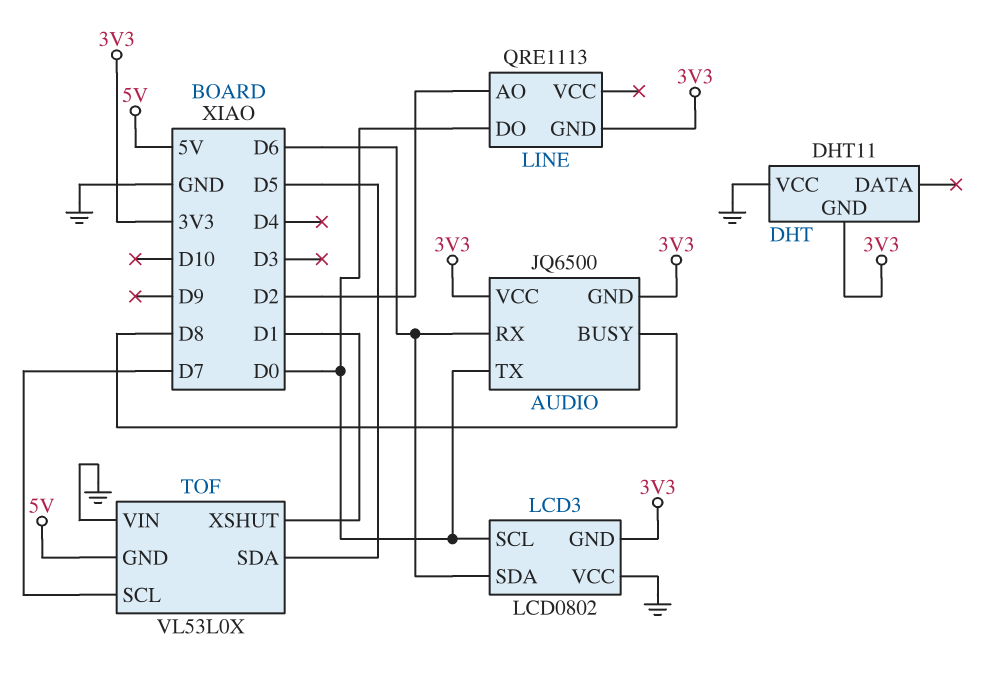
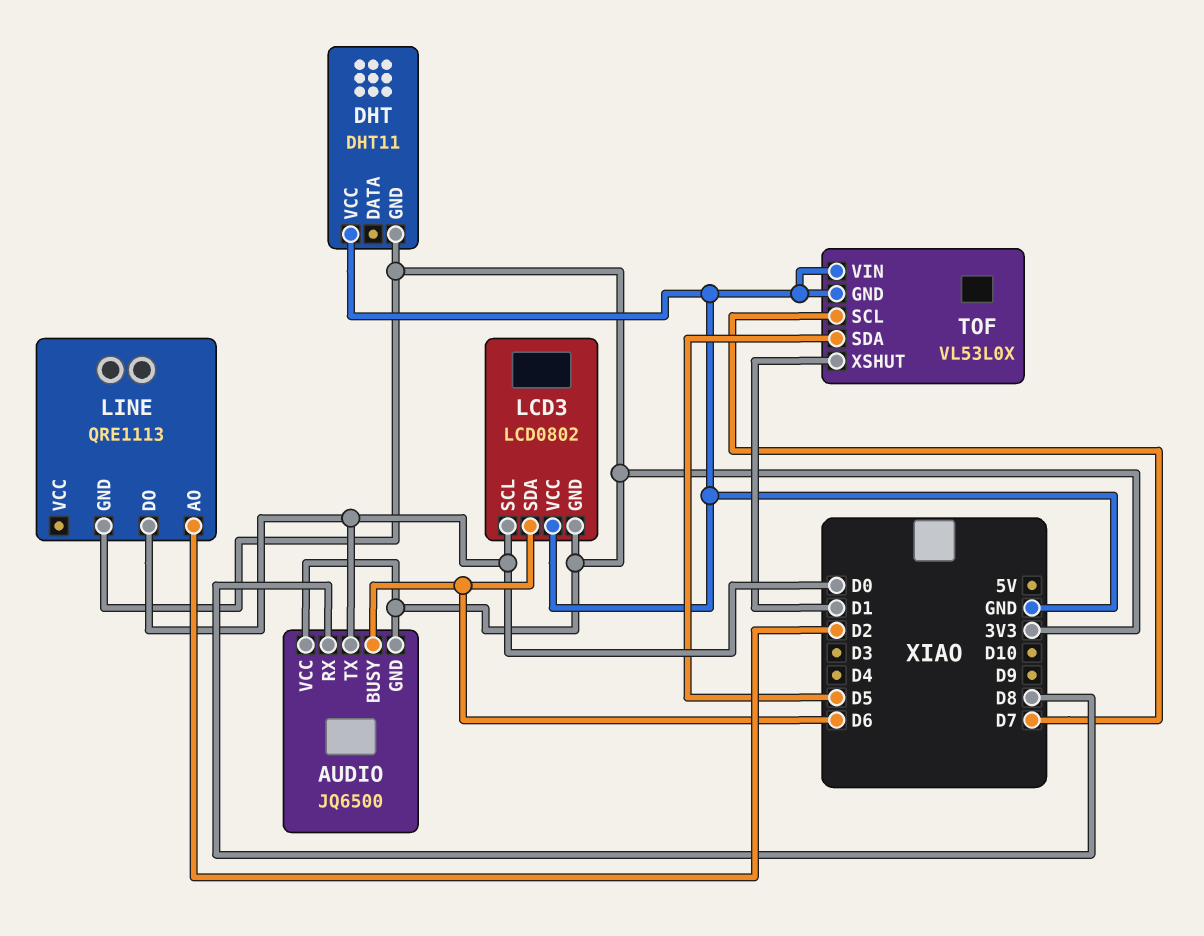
AUDIO pin BUSY: D8 -> D6
AUDIO pin RX: D6 -> D8
TOF pin GND: 5V -> GND

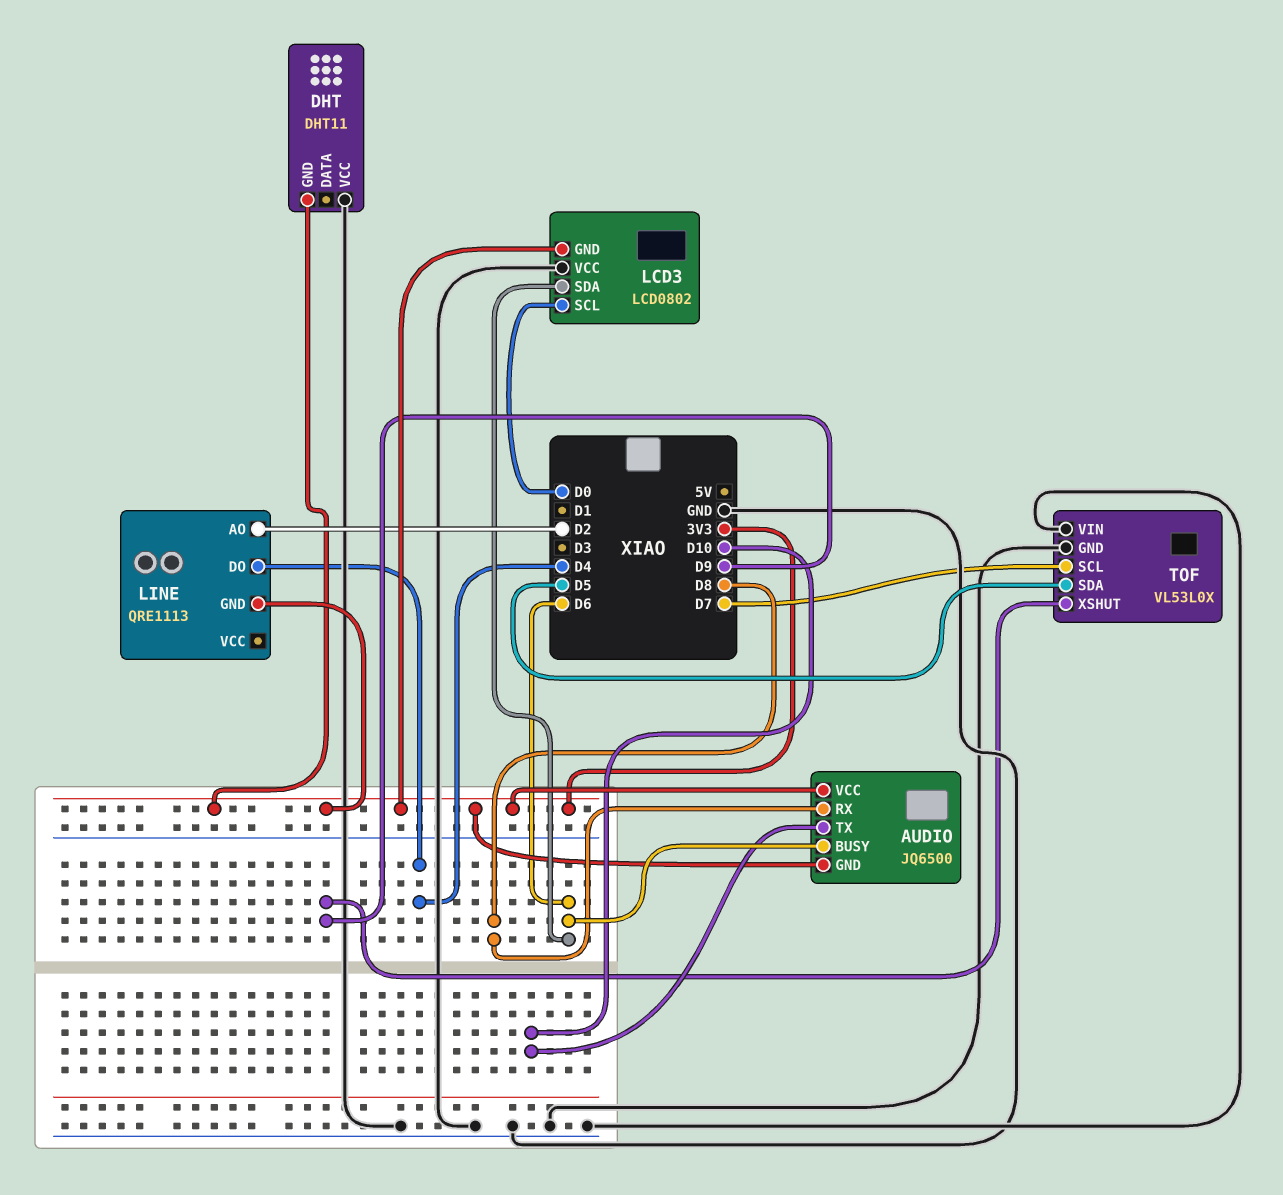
AUDIO pin TX: D0 -> D10
LINE pin DO: D0 -> D4
TOF pin XSHUT: D1 -> D9

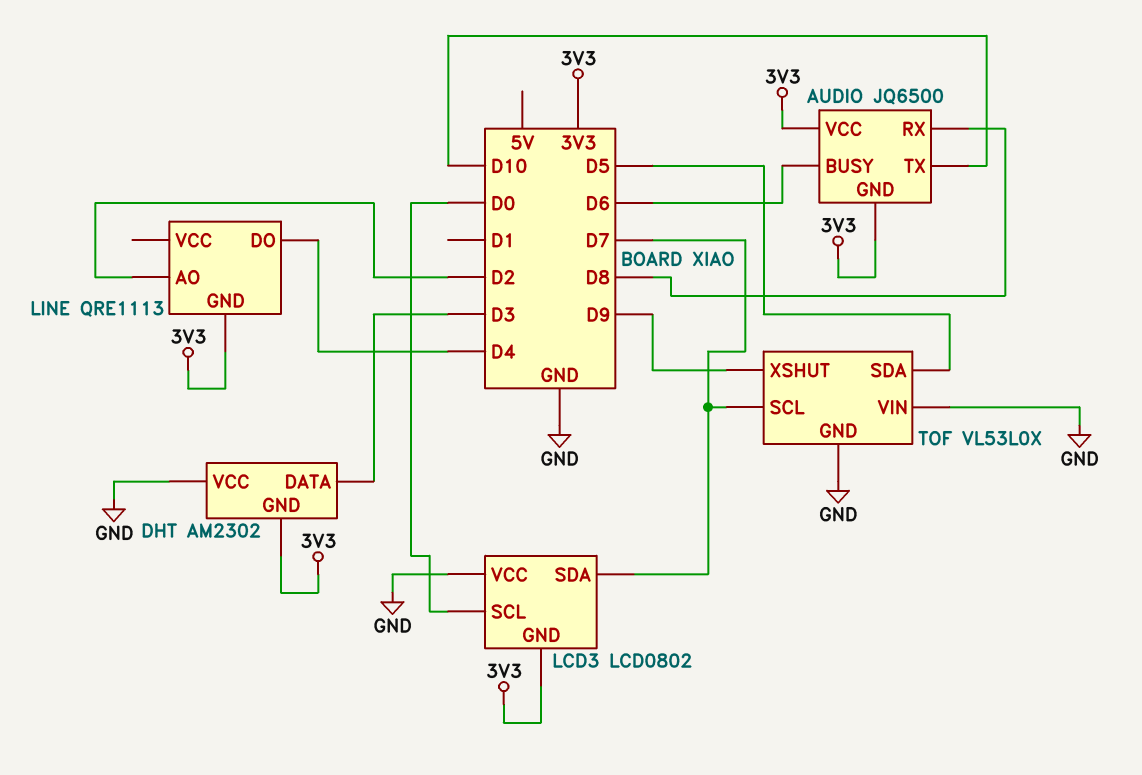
DHT: DHT11 -> AM2302
DHT pin DATA: none -> D3
LCD3 pin SDA: D6 -> D7

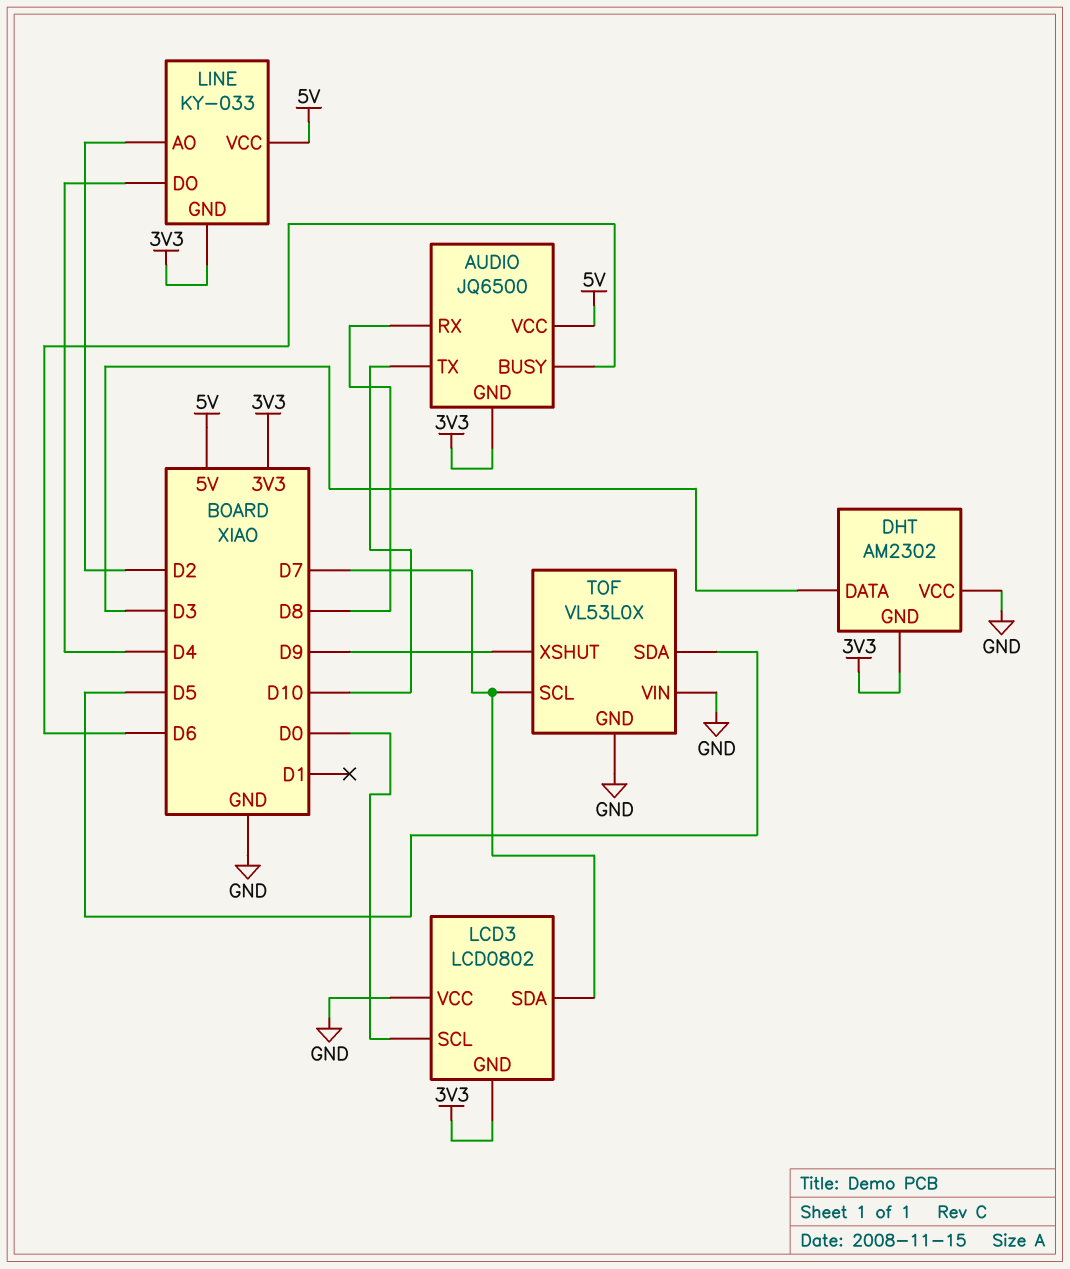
AUDIO pin VCC: 3V3 -> 5V
LINE: QRE1113 -> KY-033
LINE pin VCC: none -> 5V

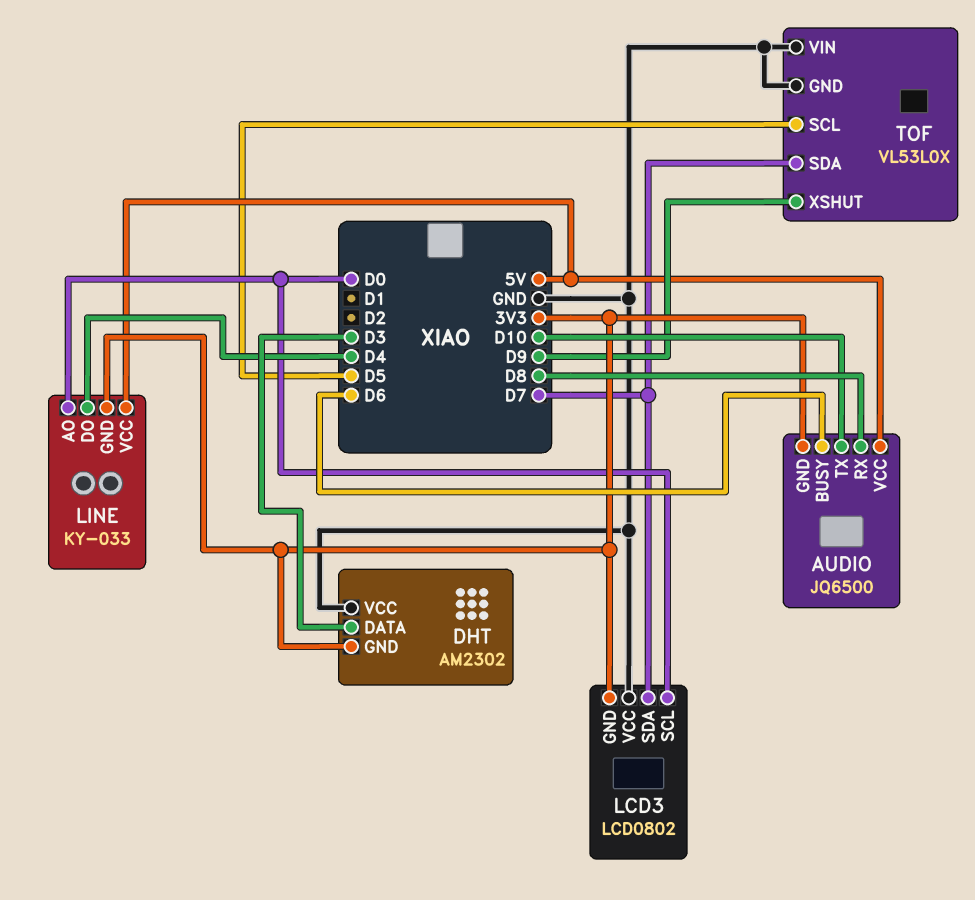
LINE pin AO: D2 -> D0
TOF pin SCL: D7 -> D5
TOF pin SDA: D5 -> D7

